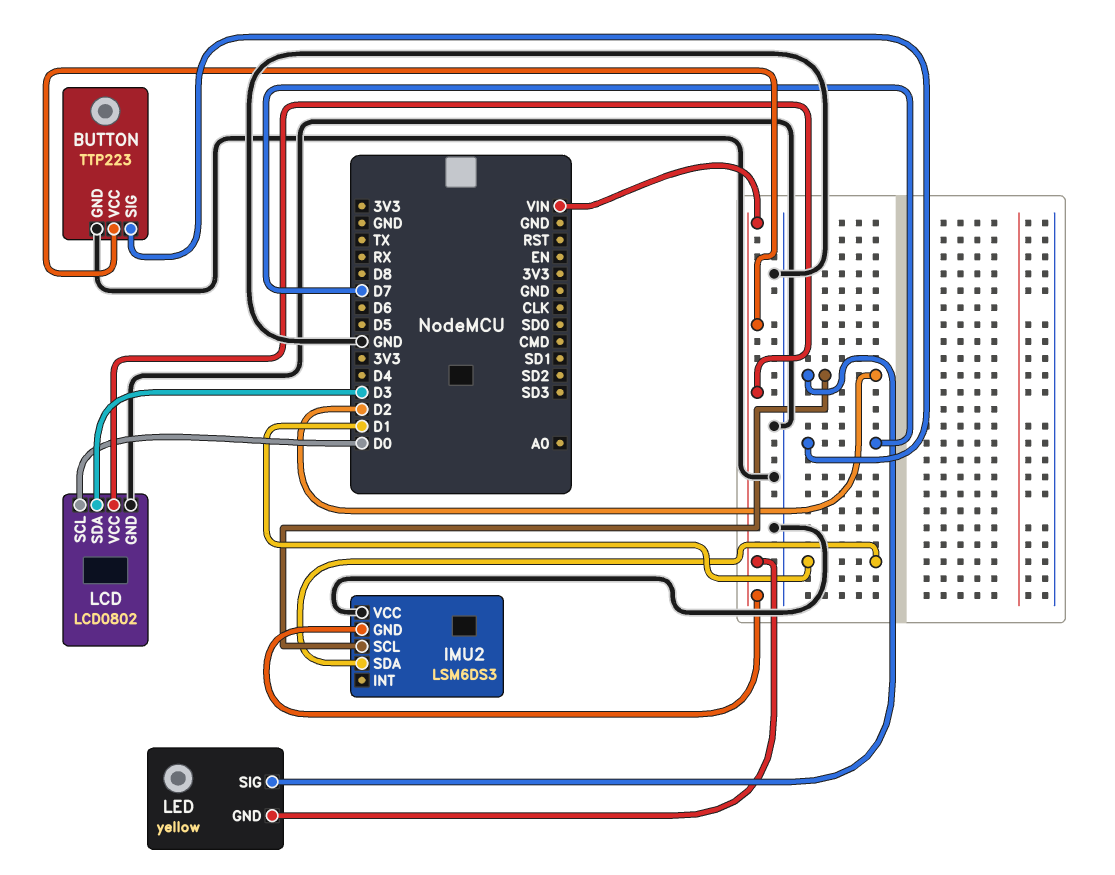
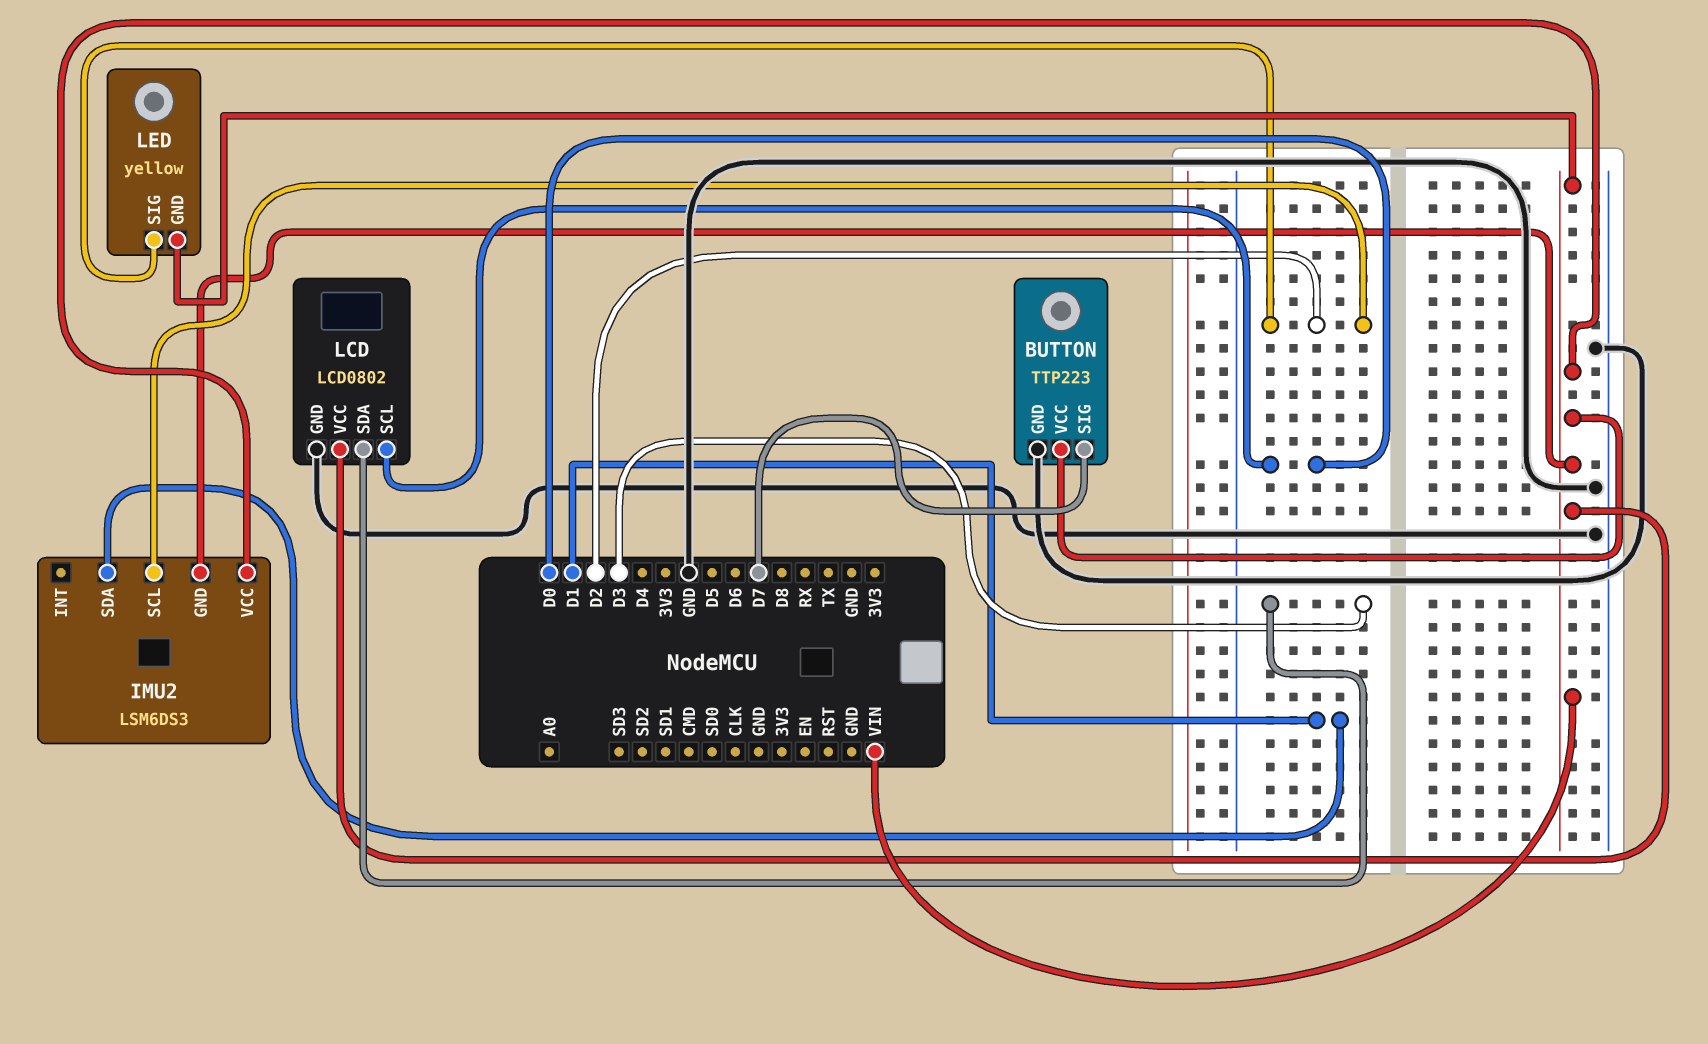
IMU2 pin VCC: GND -> VIN

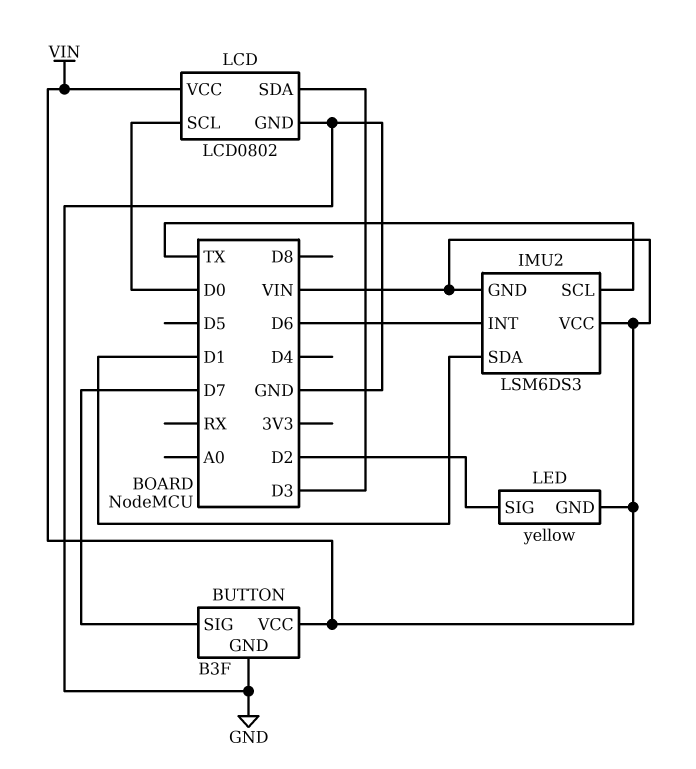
BUTTON: TTP223 -> B3F
IMU2 pin INT: none -> D6
IMU2 pin SCL: D2 -> TX

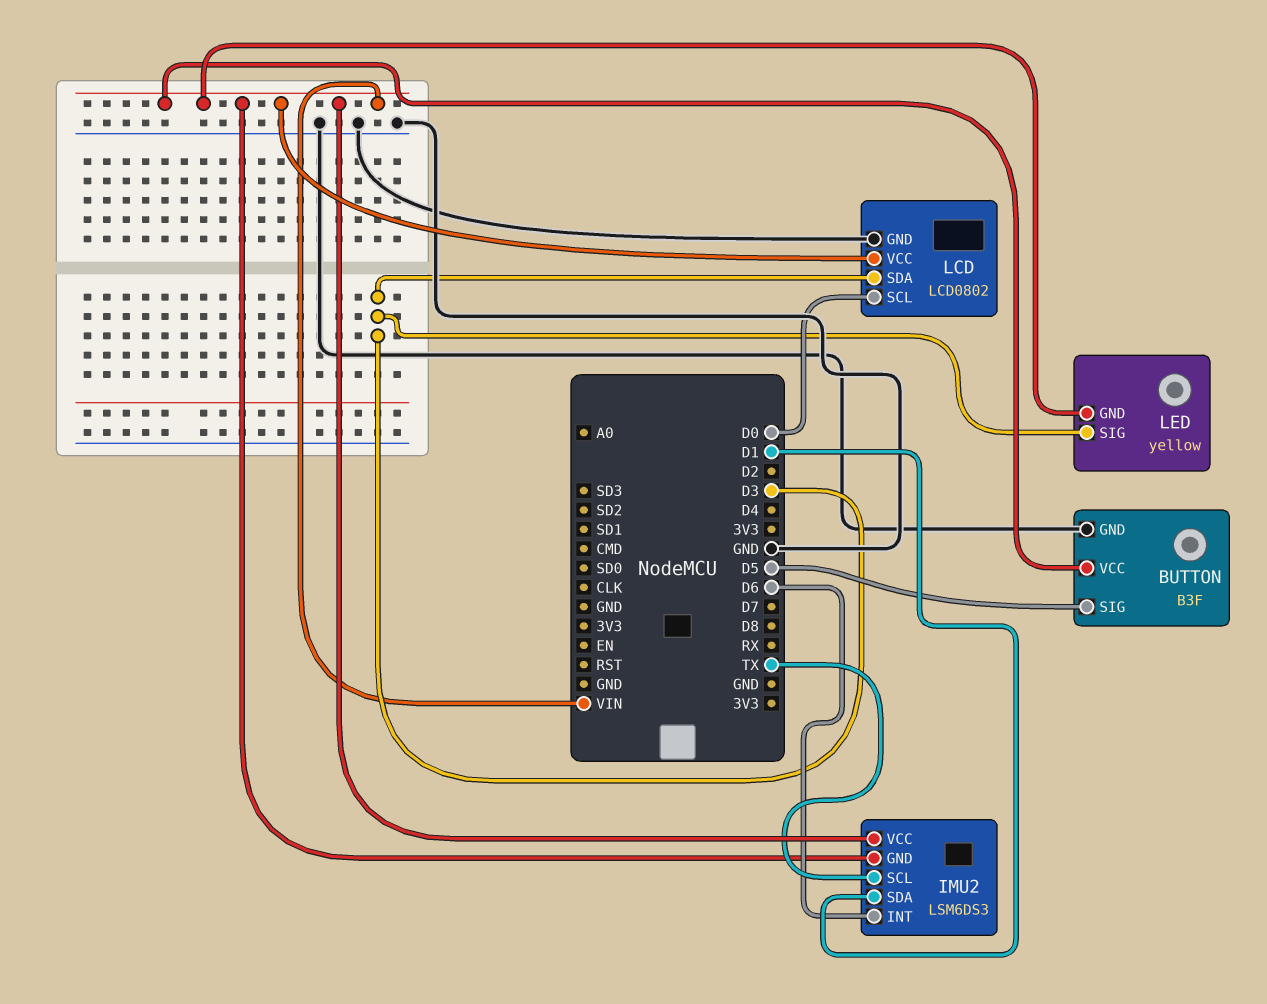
BUTTON pin SIG: D7 -> D5
LED pin SIG: D2 -> D3

